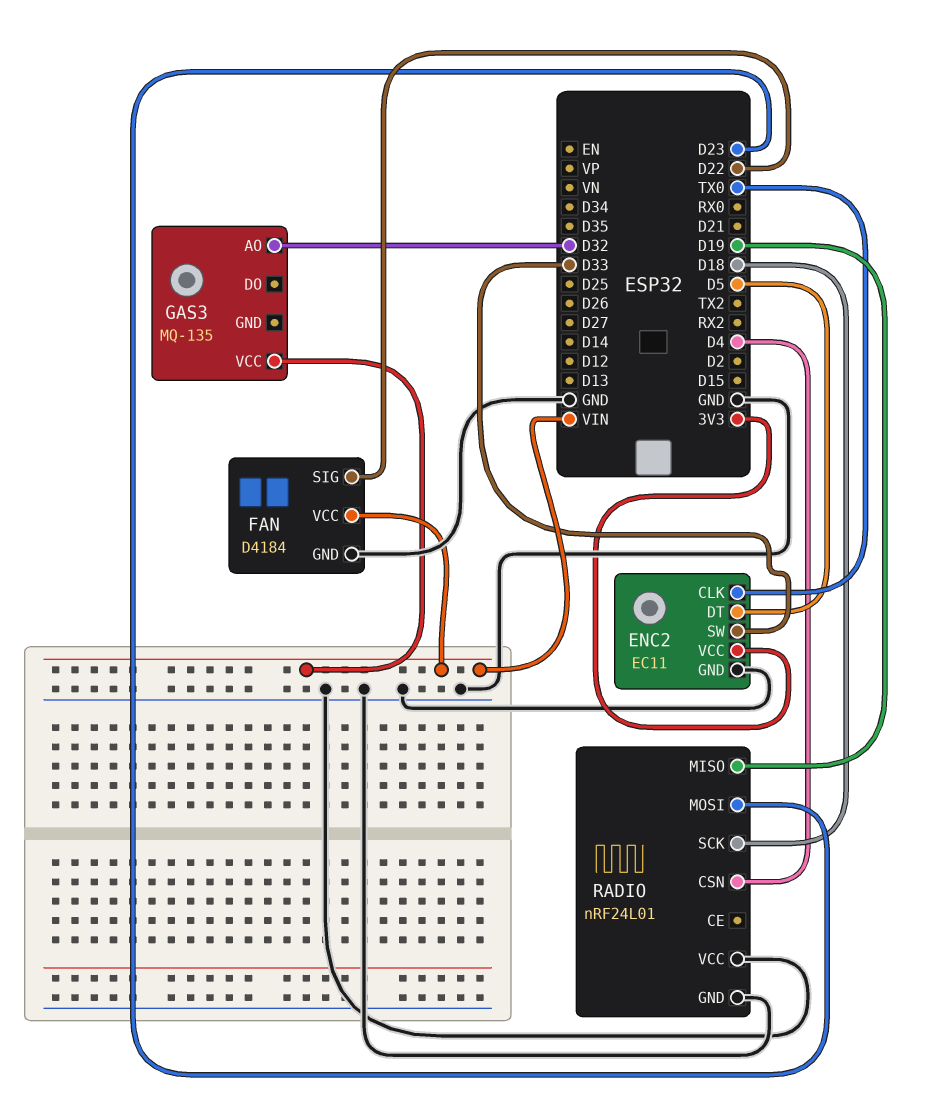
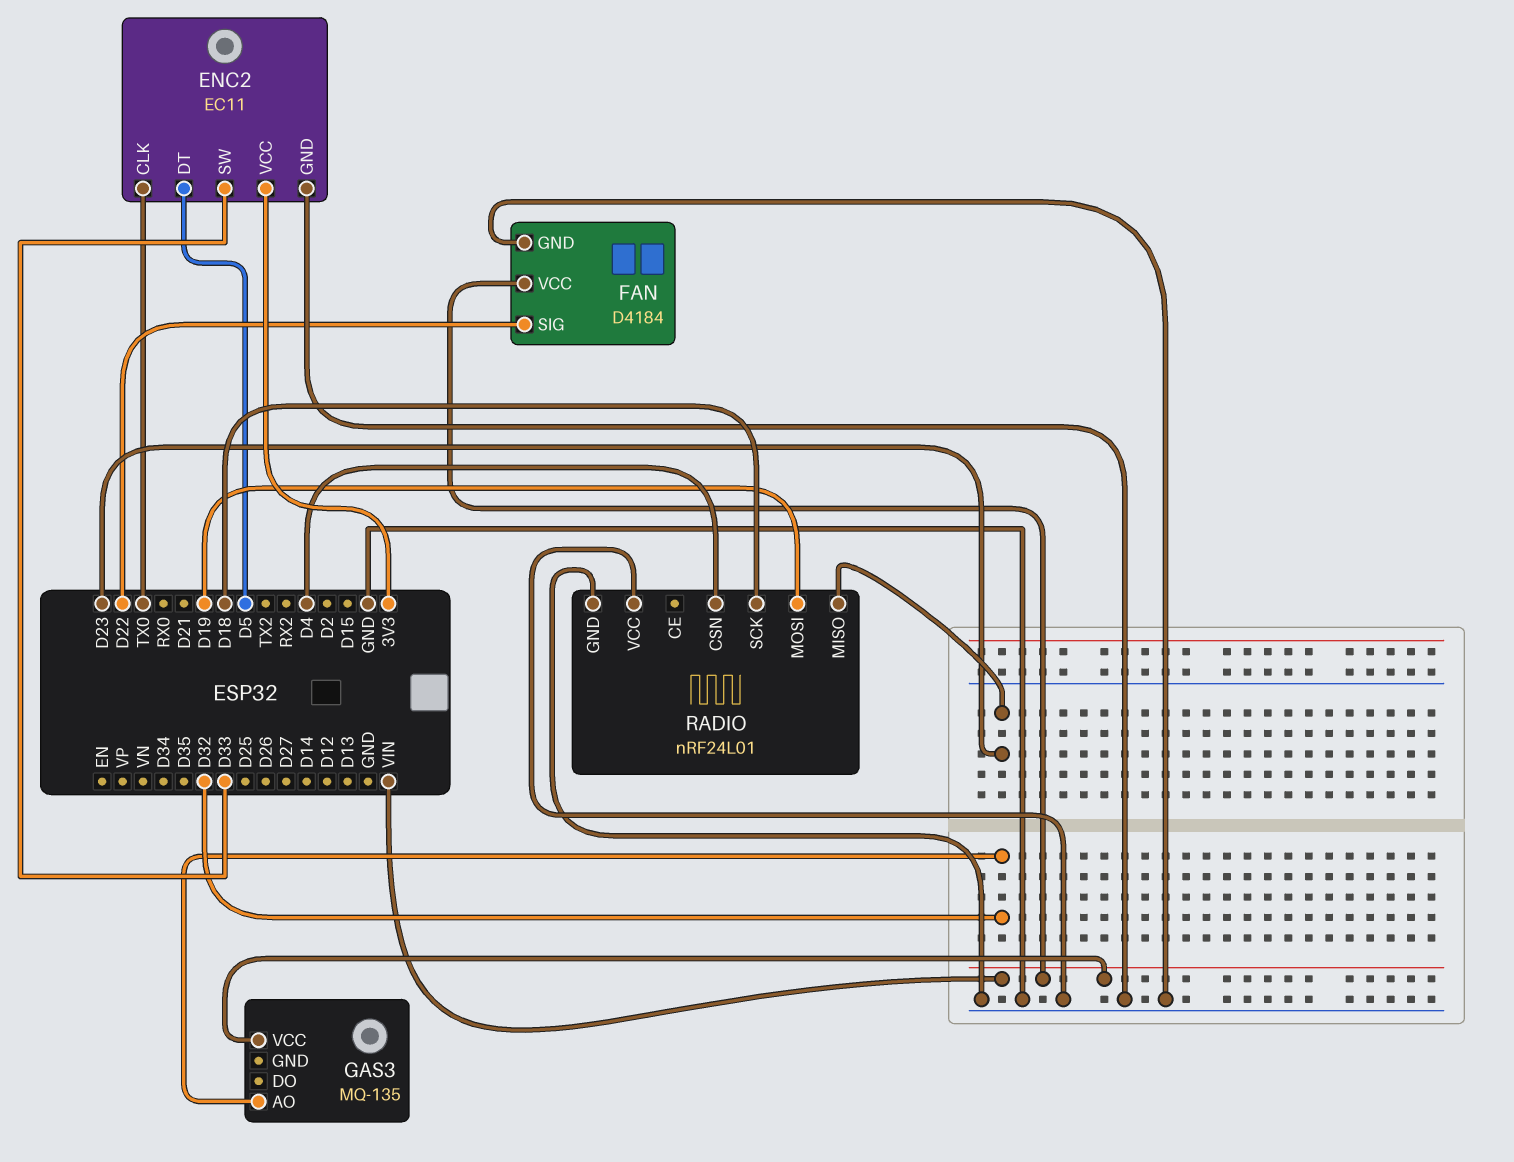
RADIO pin MISO: D19 -> D23
RADIO pin MOSI: D23 -> D19

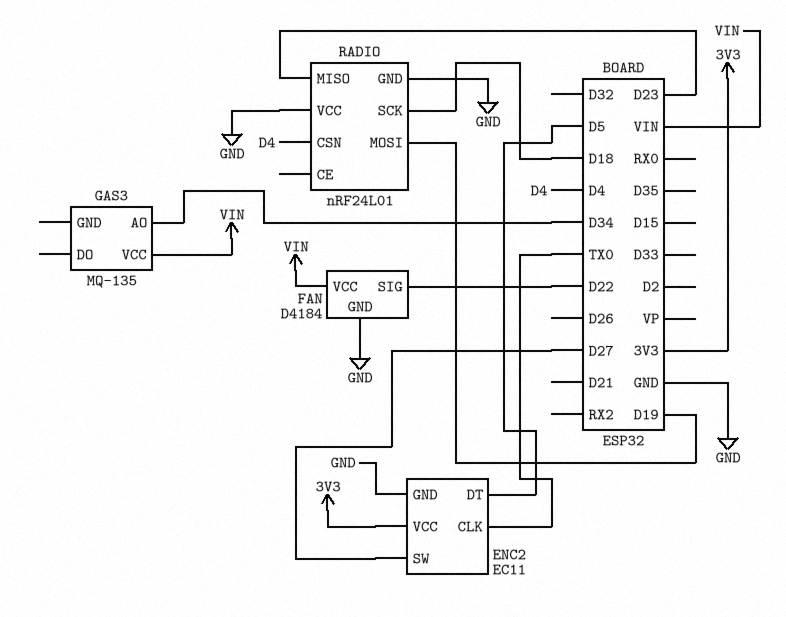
ENC2 pin SW: D33 -> D27
GAS3 pin AO: D32 -> D34

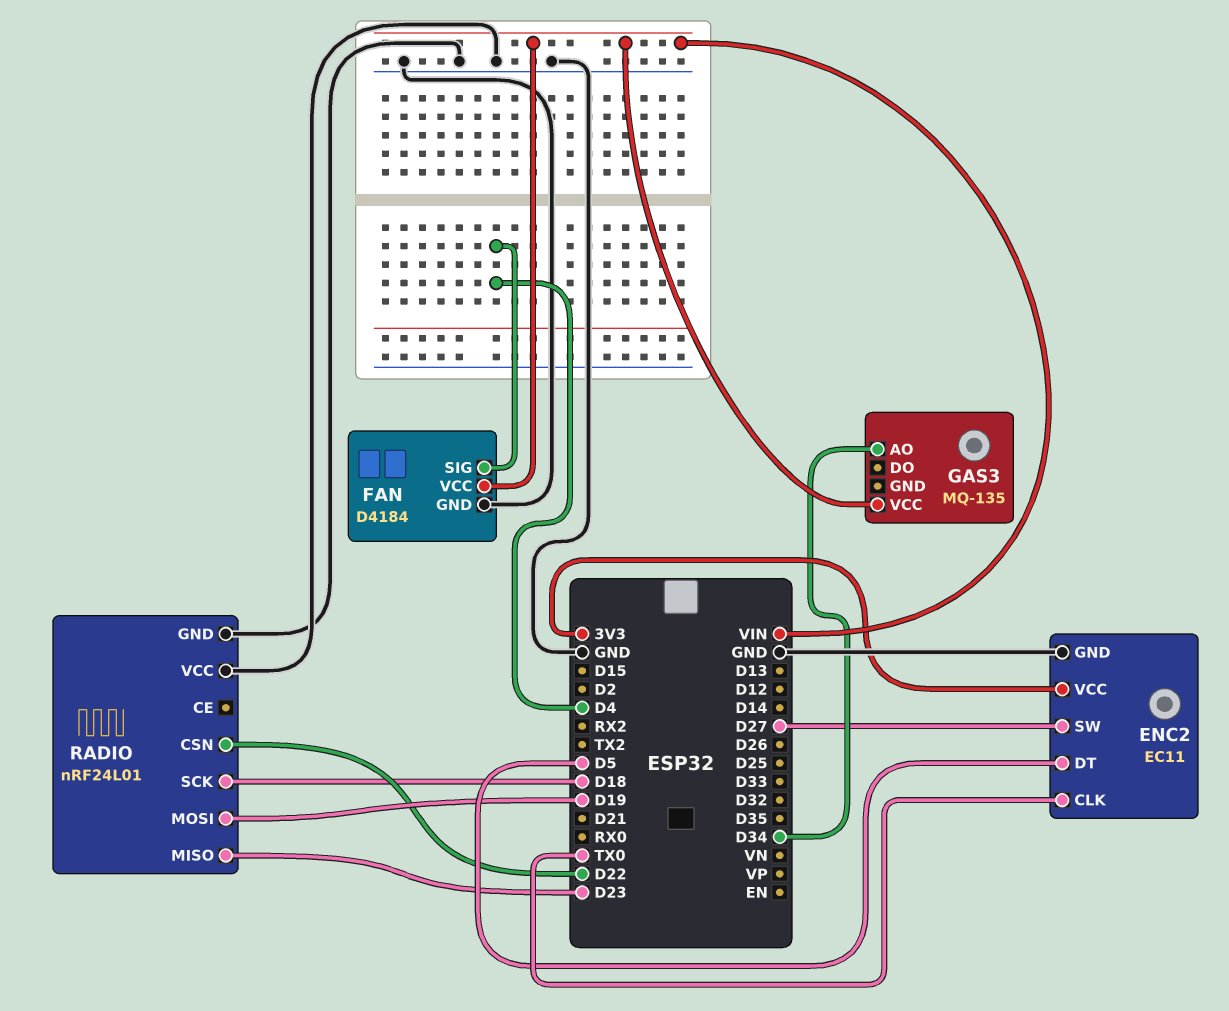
FAN pin SIG: D22 -> D4
RADIO pin CSN: D4 -> D22

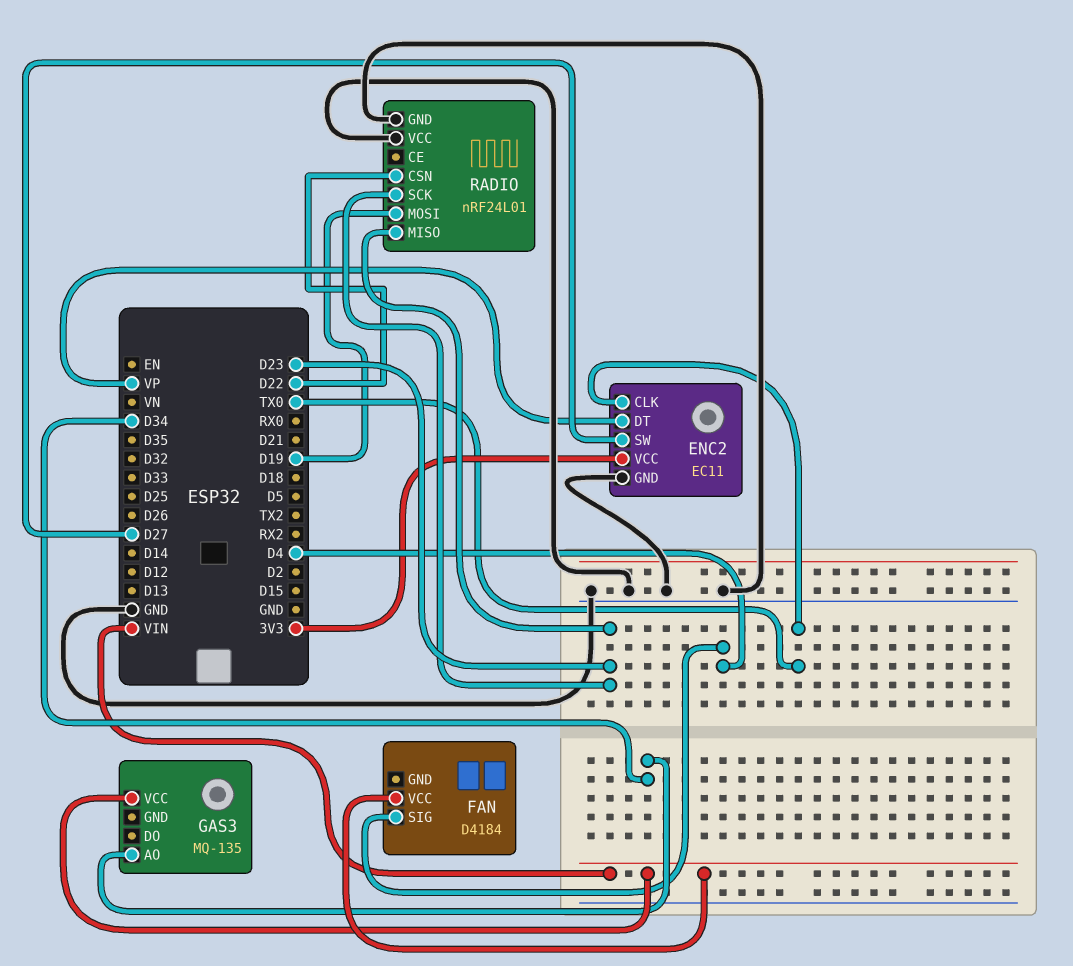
ENC2 pin DT: D5 -> VP
FAN pin GND: GND -> none
RADIO pin SCK: D18 -> D23

